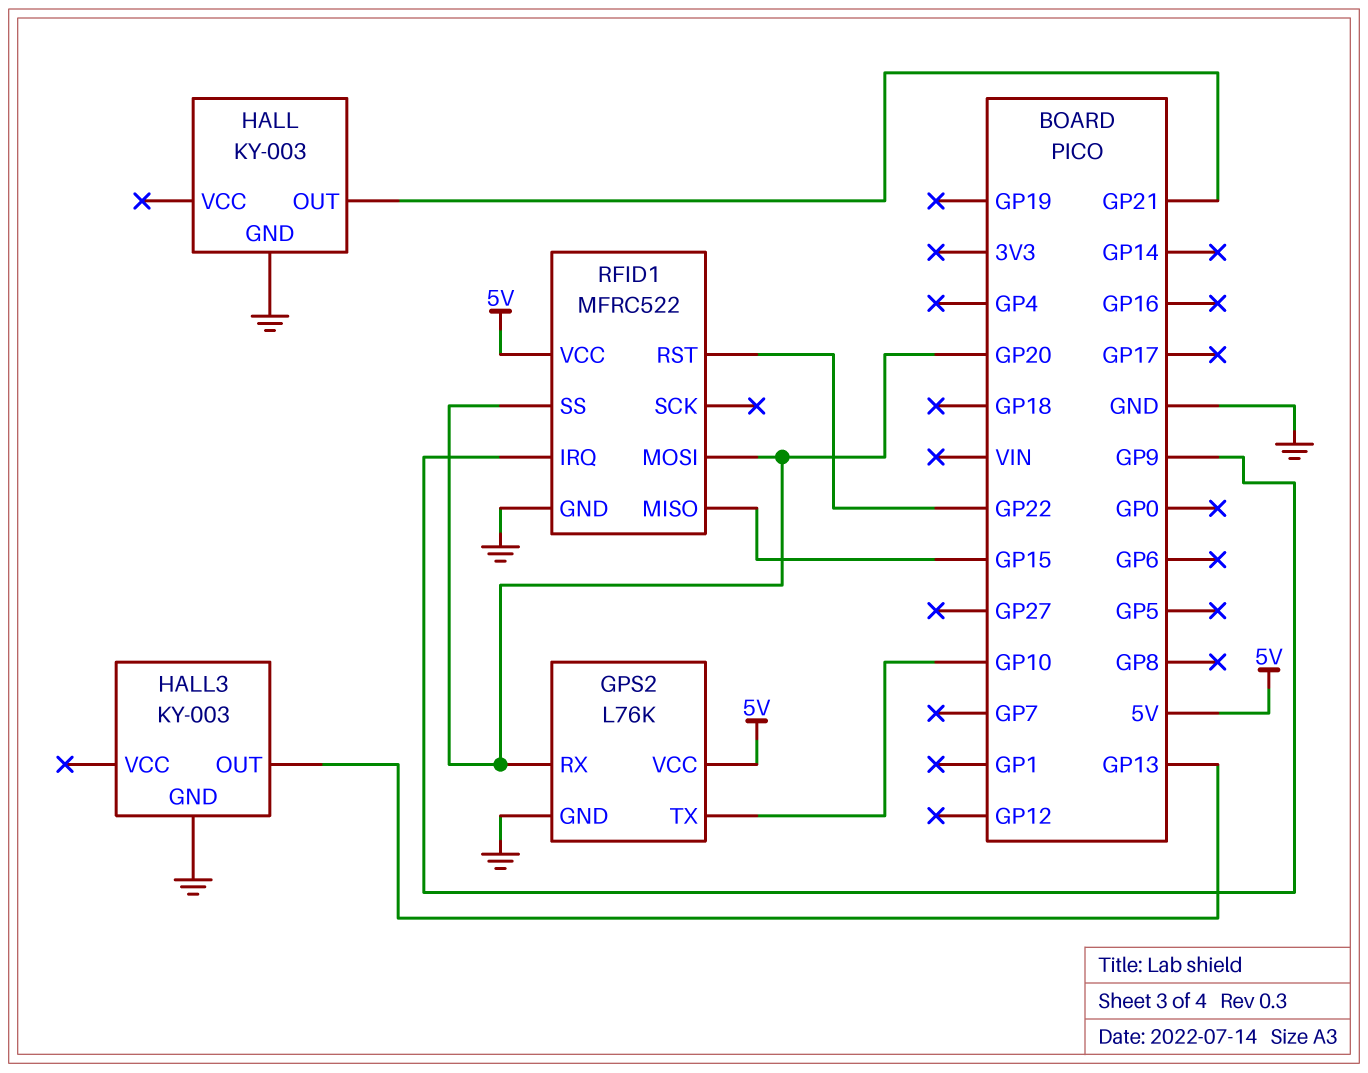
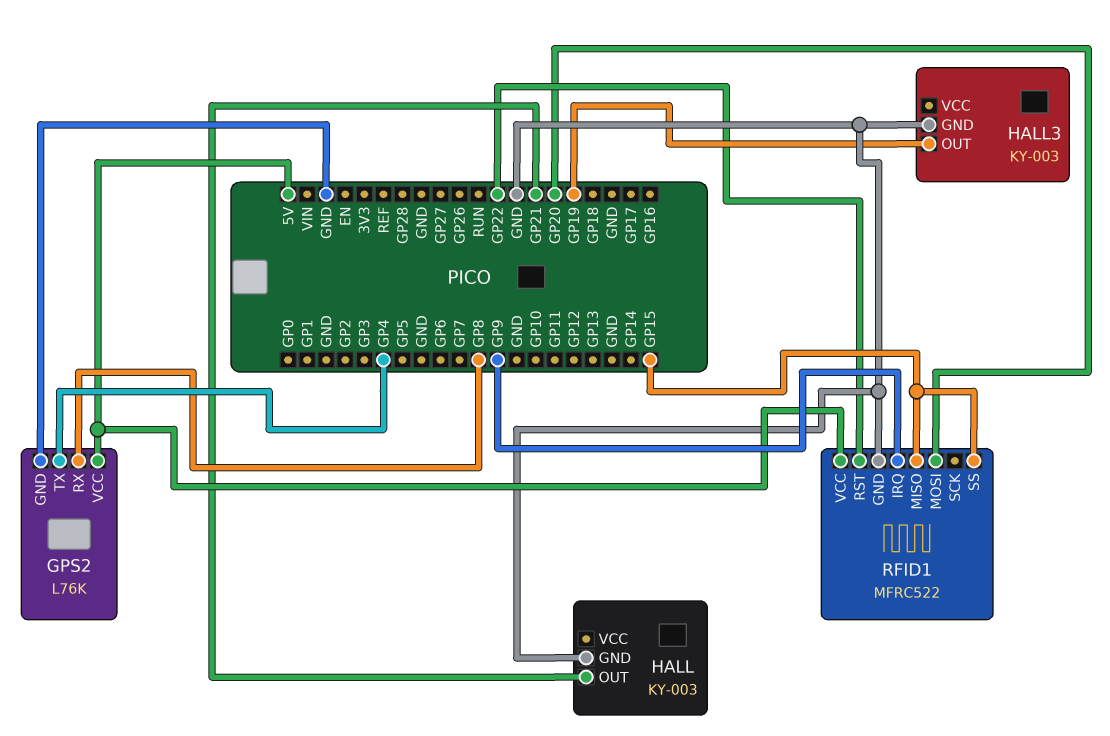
GPS2 pin RX: GP20 -> GP8
GPS2 pin TX: GP10 -> GP4
HALL3 pin OUT: GP13 -> GP19
RFID1 pin SS: GP20 -> GP15

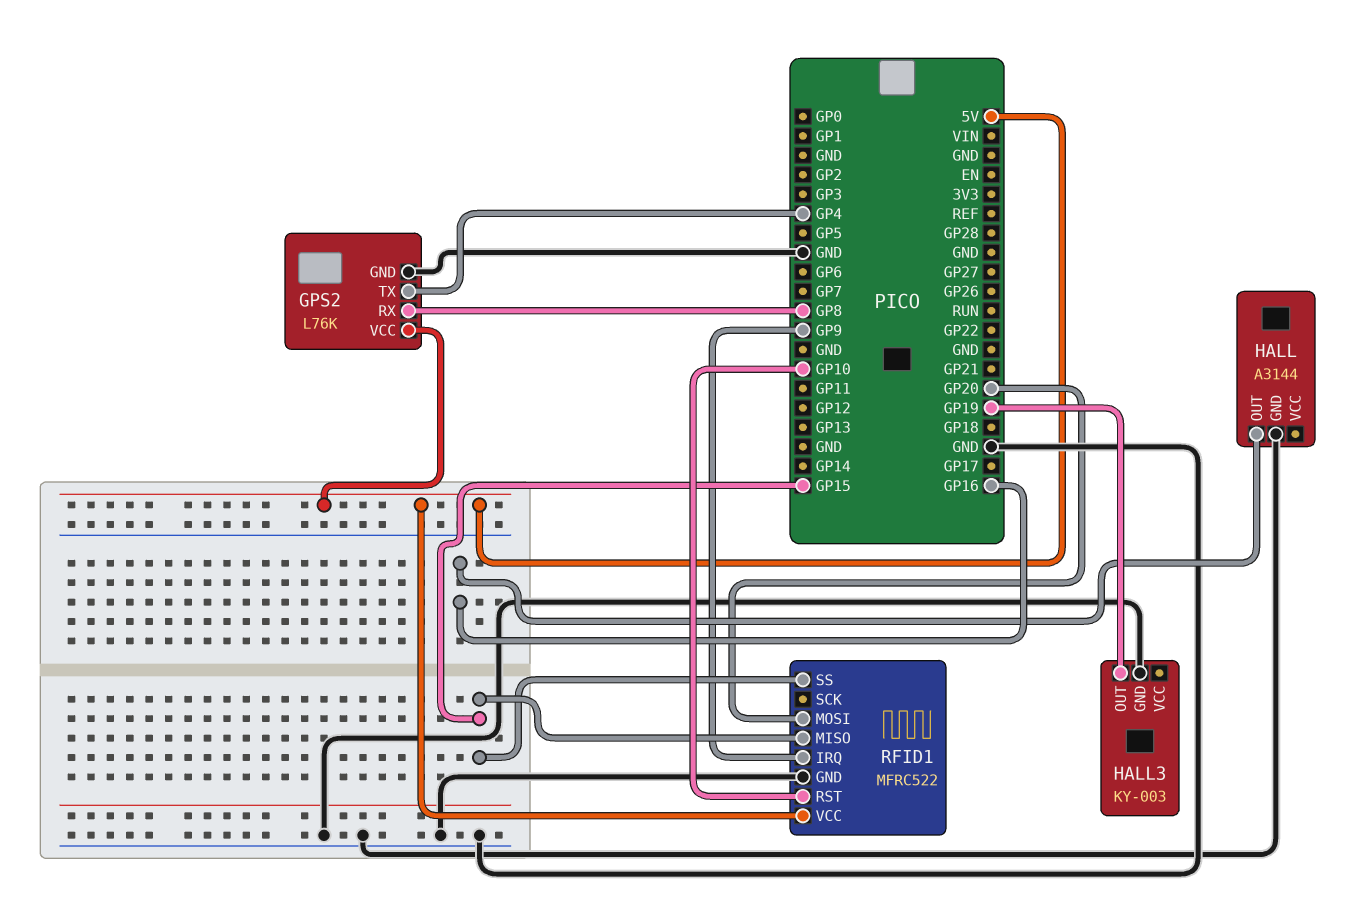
HALL: KY-003 -> A3144
HALL pin OUT: GP21 -> GP16
RFID1 pin RST: GP22 -> GP10

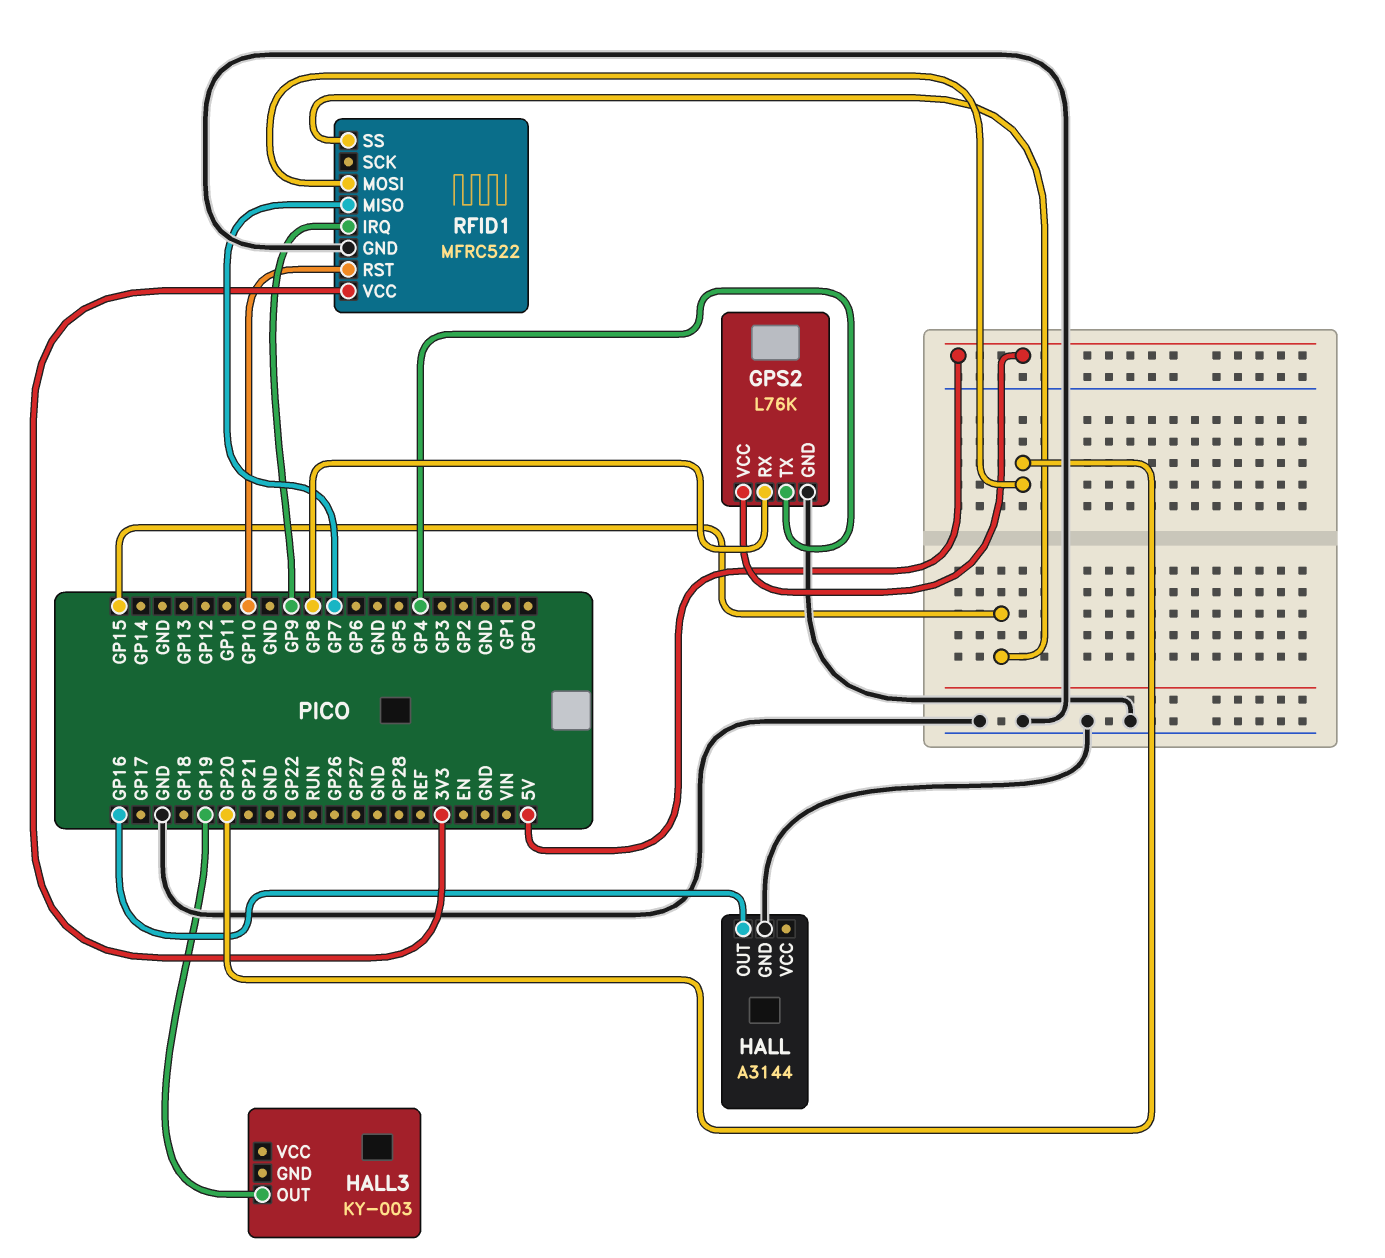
HALL3 pin GND: GND -> none
RFID1 pin MISO: GP15 -> GP7
RFID1 pin VCC: 5V -> 3V3

